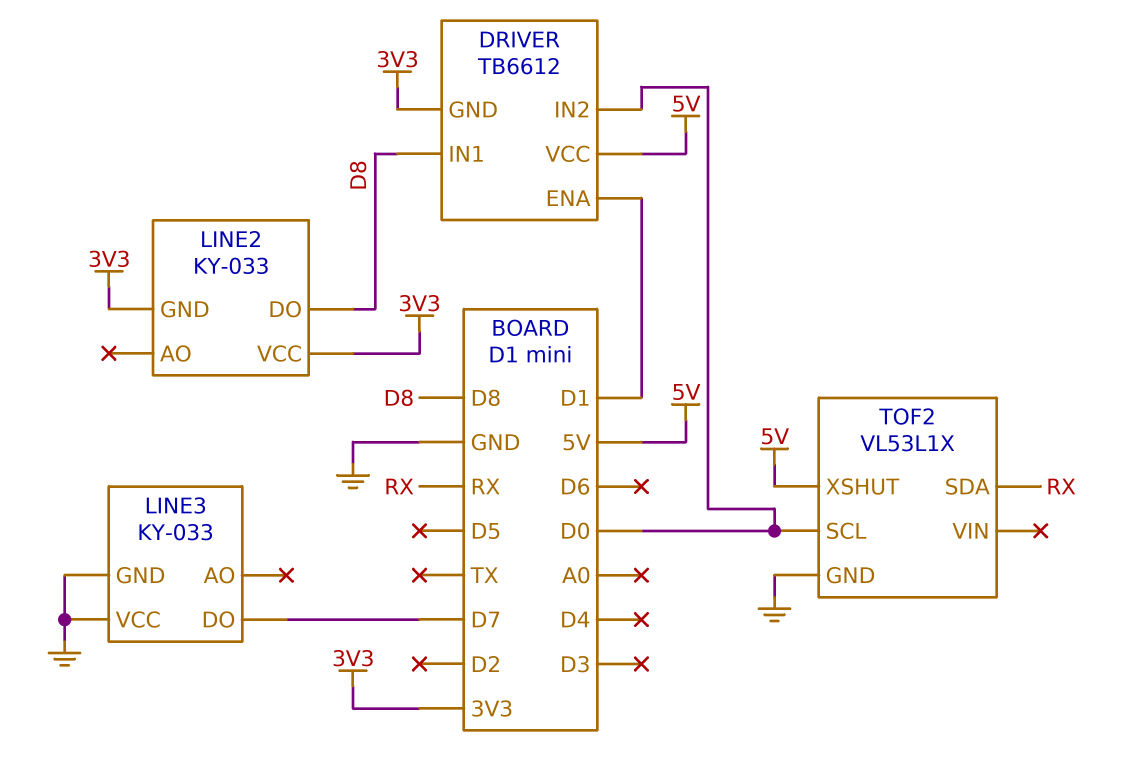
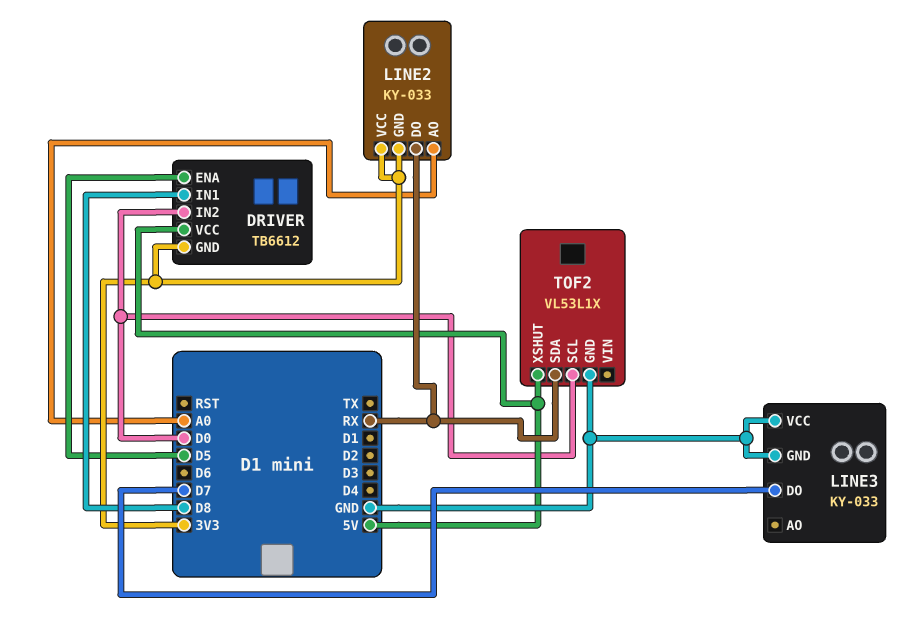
DRIVER pin ENA: D1 -> D5
LINE2 pin AO: none -> A0
LINE2 pin DO: D8 -> RX

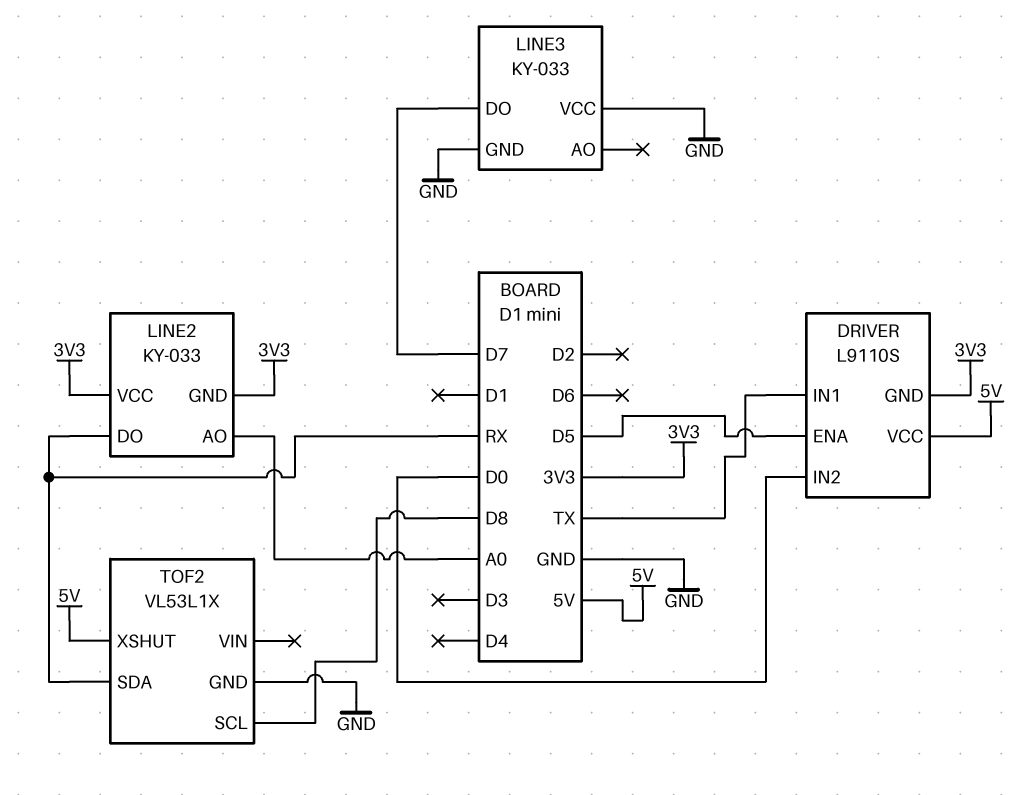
DRIVER: TB6612 -> L9110S
DRIVER pin IN1: D8 -> TX
TOF2 pin SCL: D0 -> D8

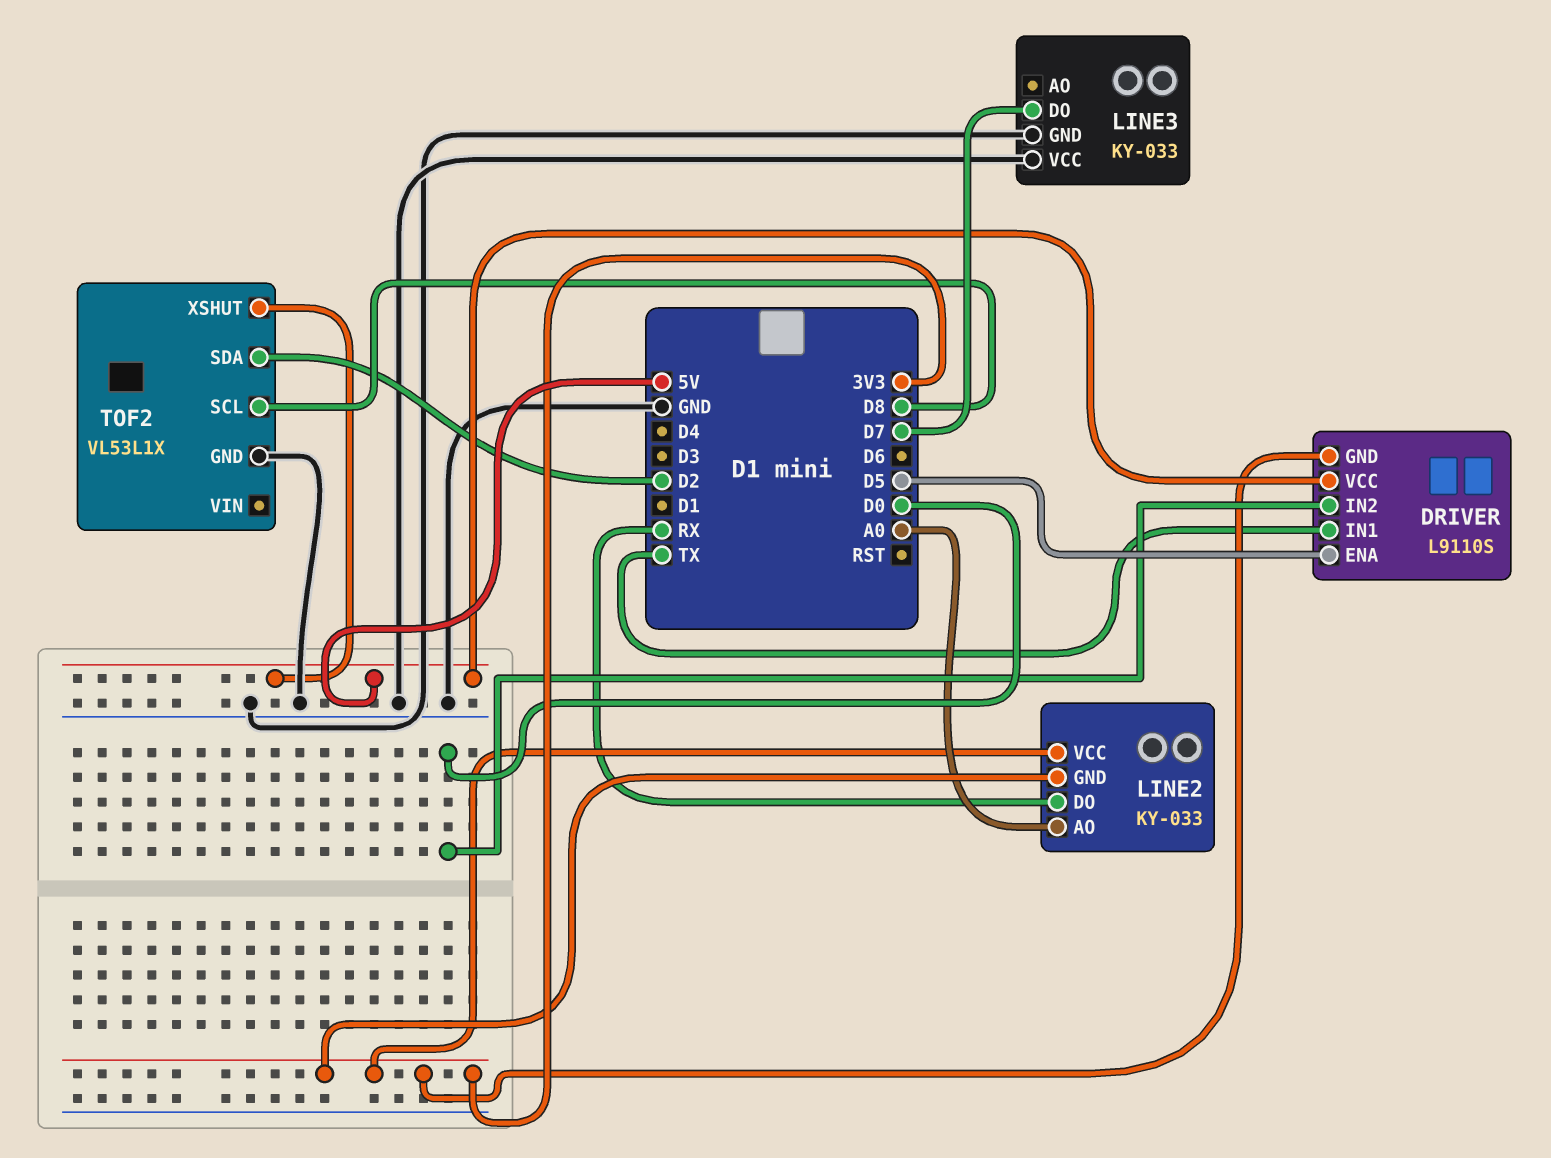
TOF2 pin SDA: RX -> D2

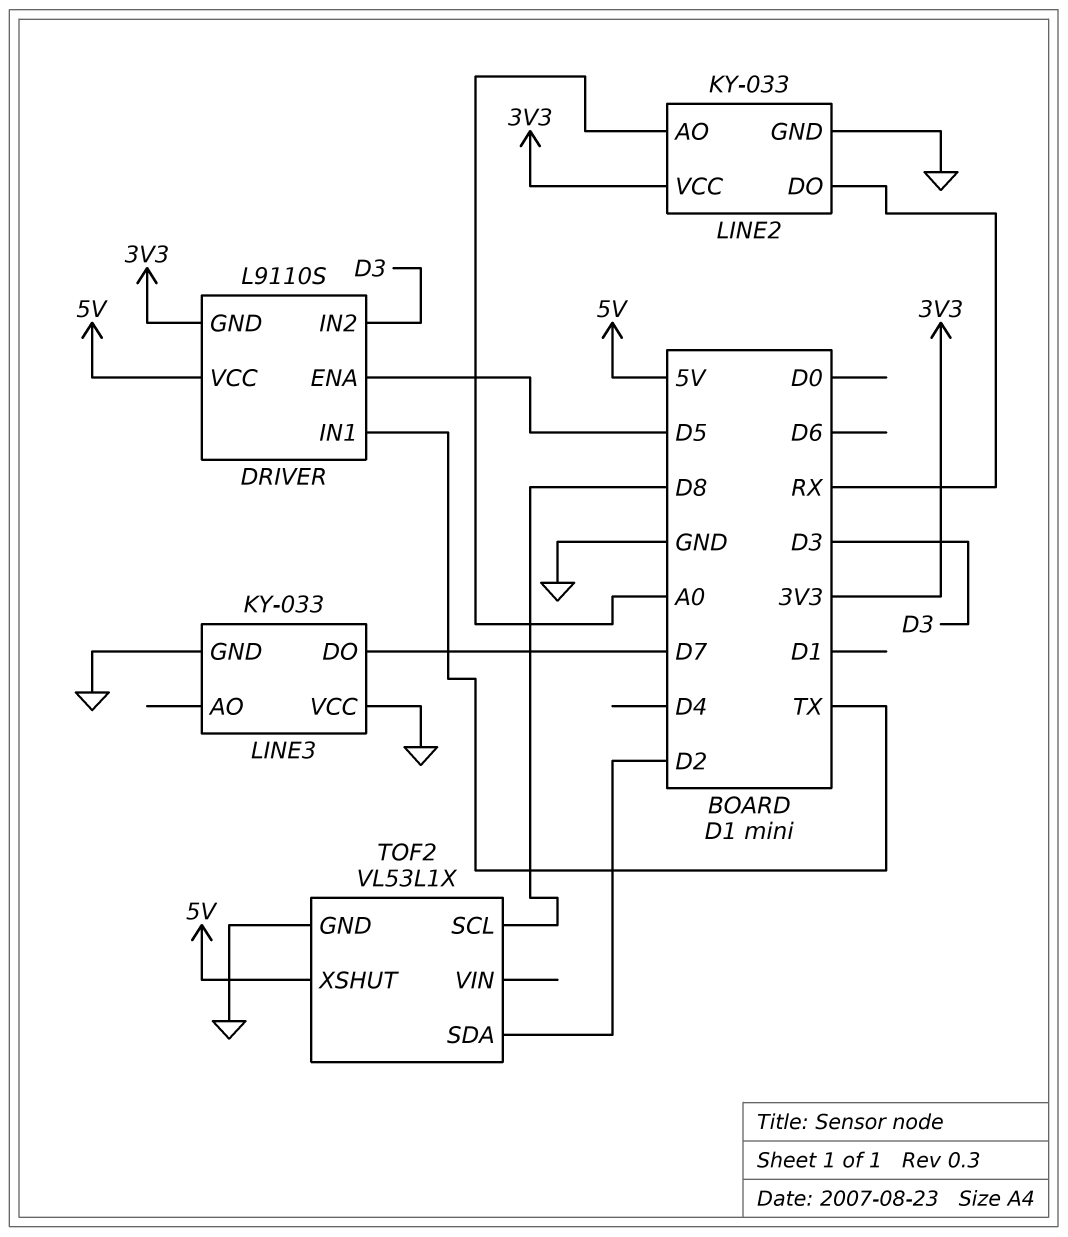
DRIVER pin IN2: D0 -> D3
LINE2 pin GND: 3V3 -> GND

